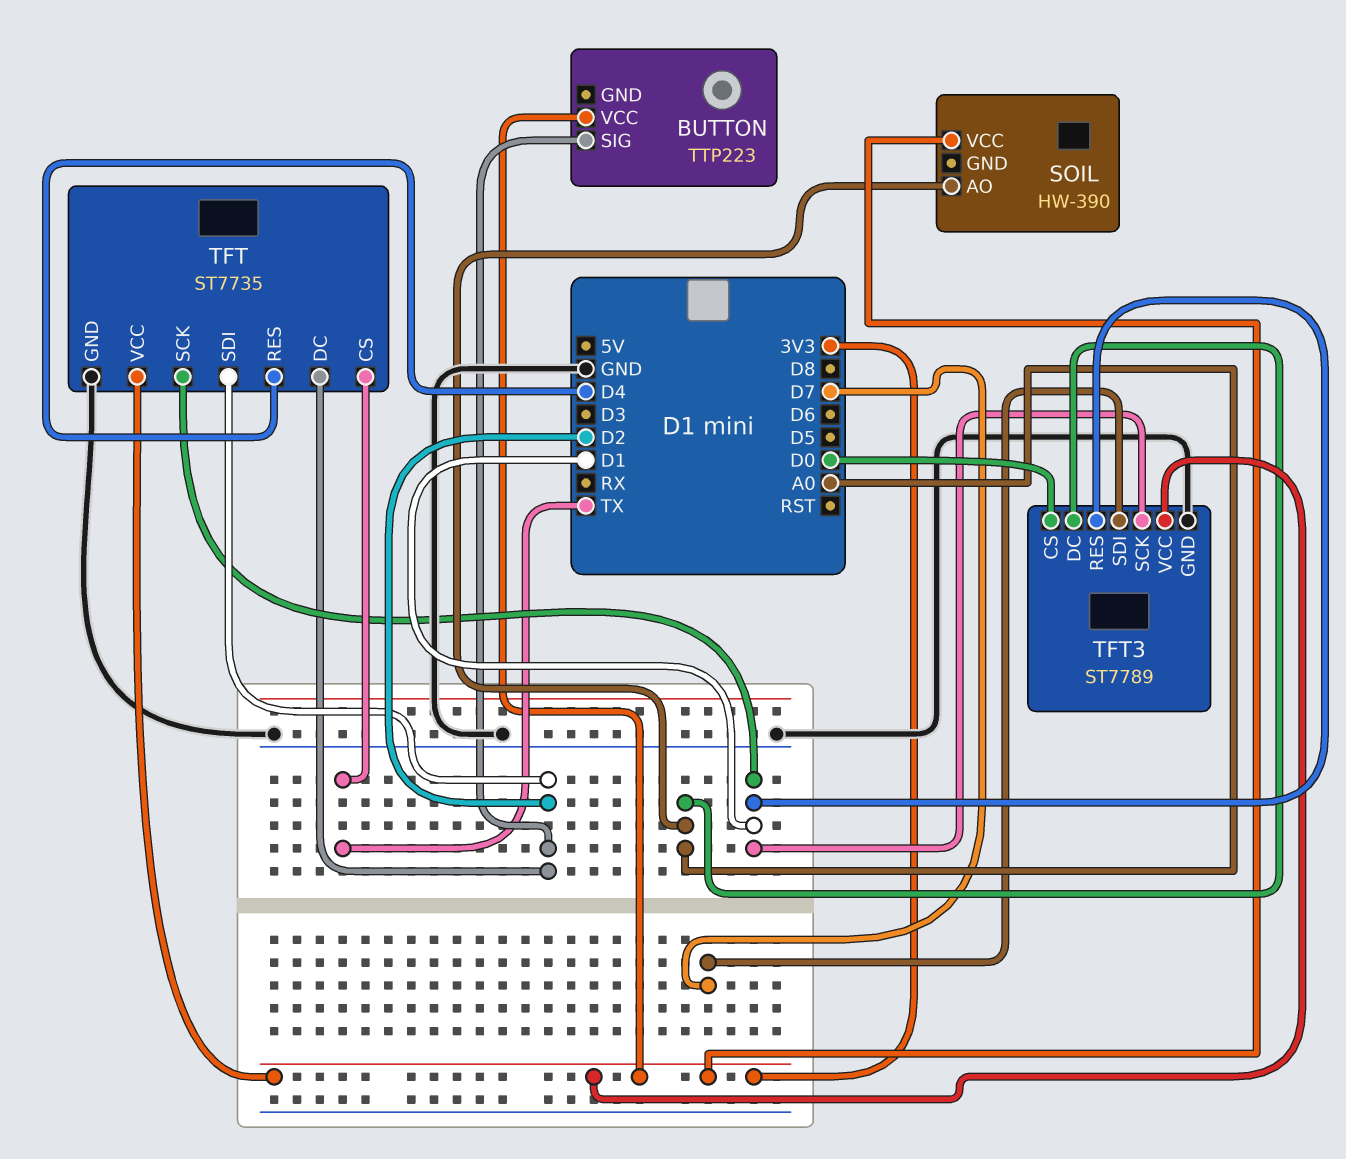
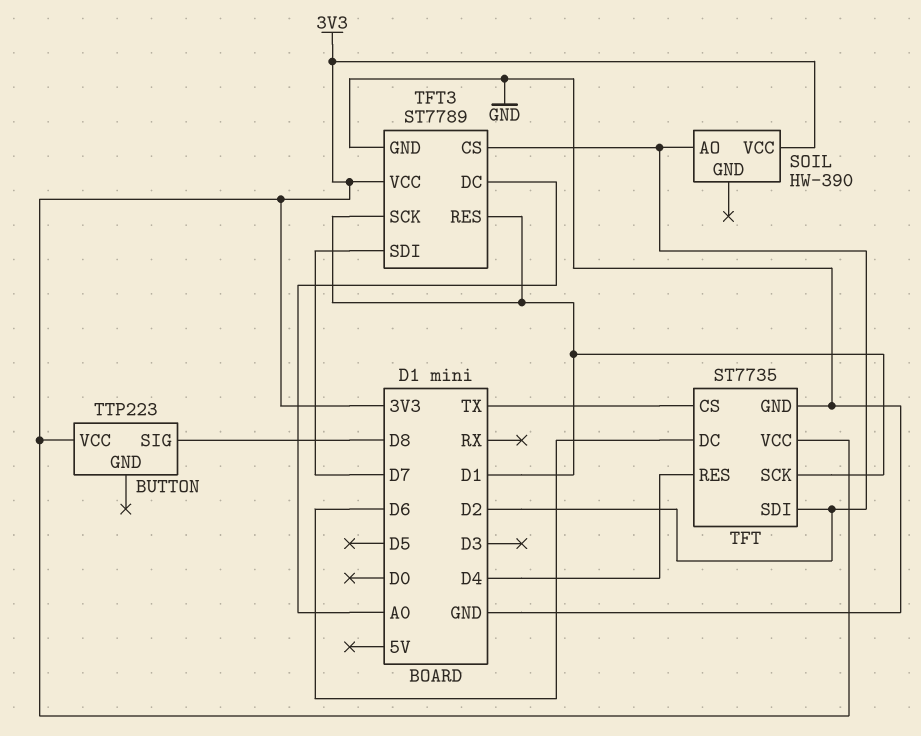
BUTTON pin SIG: D2 -> D8
SOIL pin AO: A0 -> D2
TFT pin DC: D2 -> D6
TFT3 pin CS: D0 -> D2

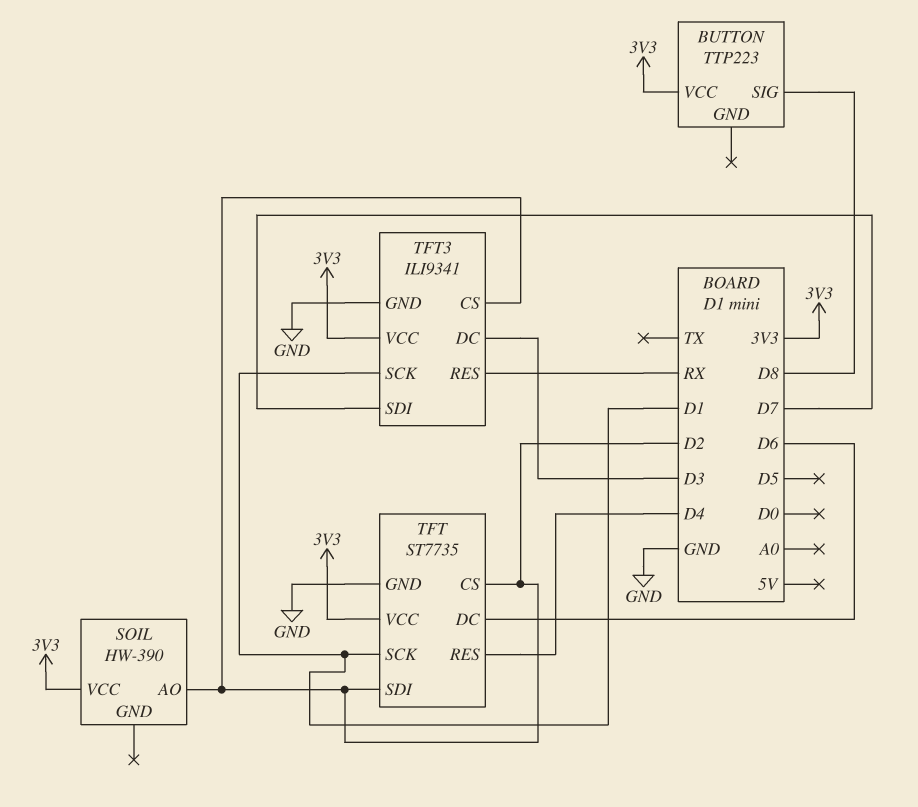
TFT pin CS: TX -> D2
TFT3: ST7789 -> ILI9341
TFT3 pin DC: A0 -> D3
TFT3 pin RES: D1 -> RX

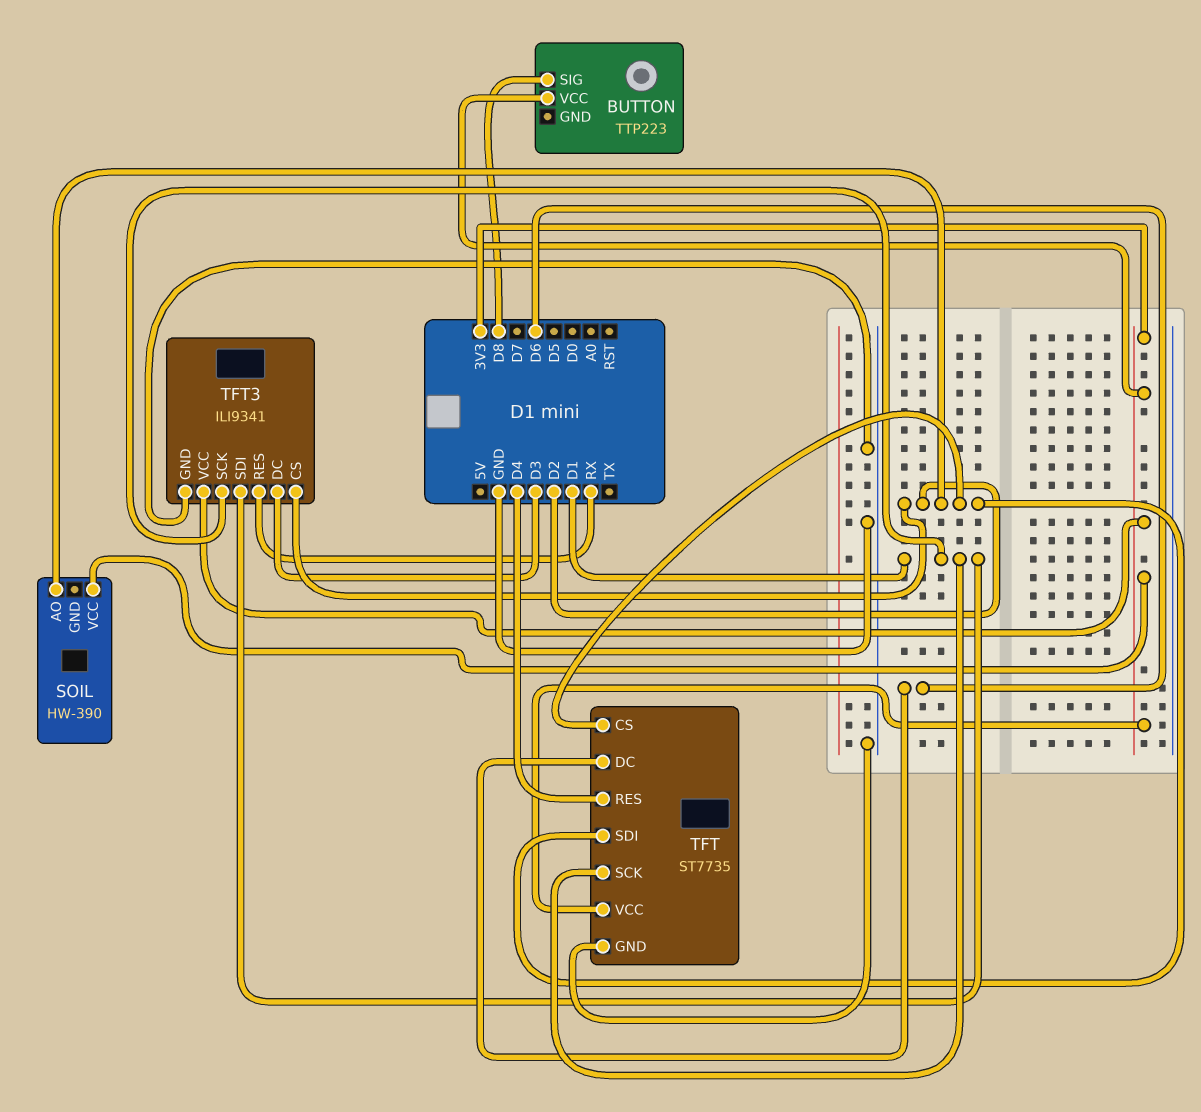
TFT3 pin SDI: D7 -> D1

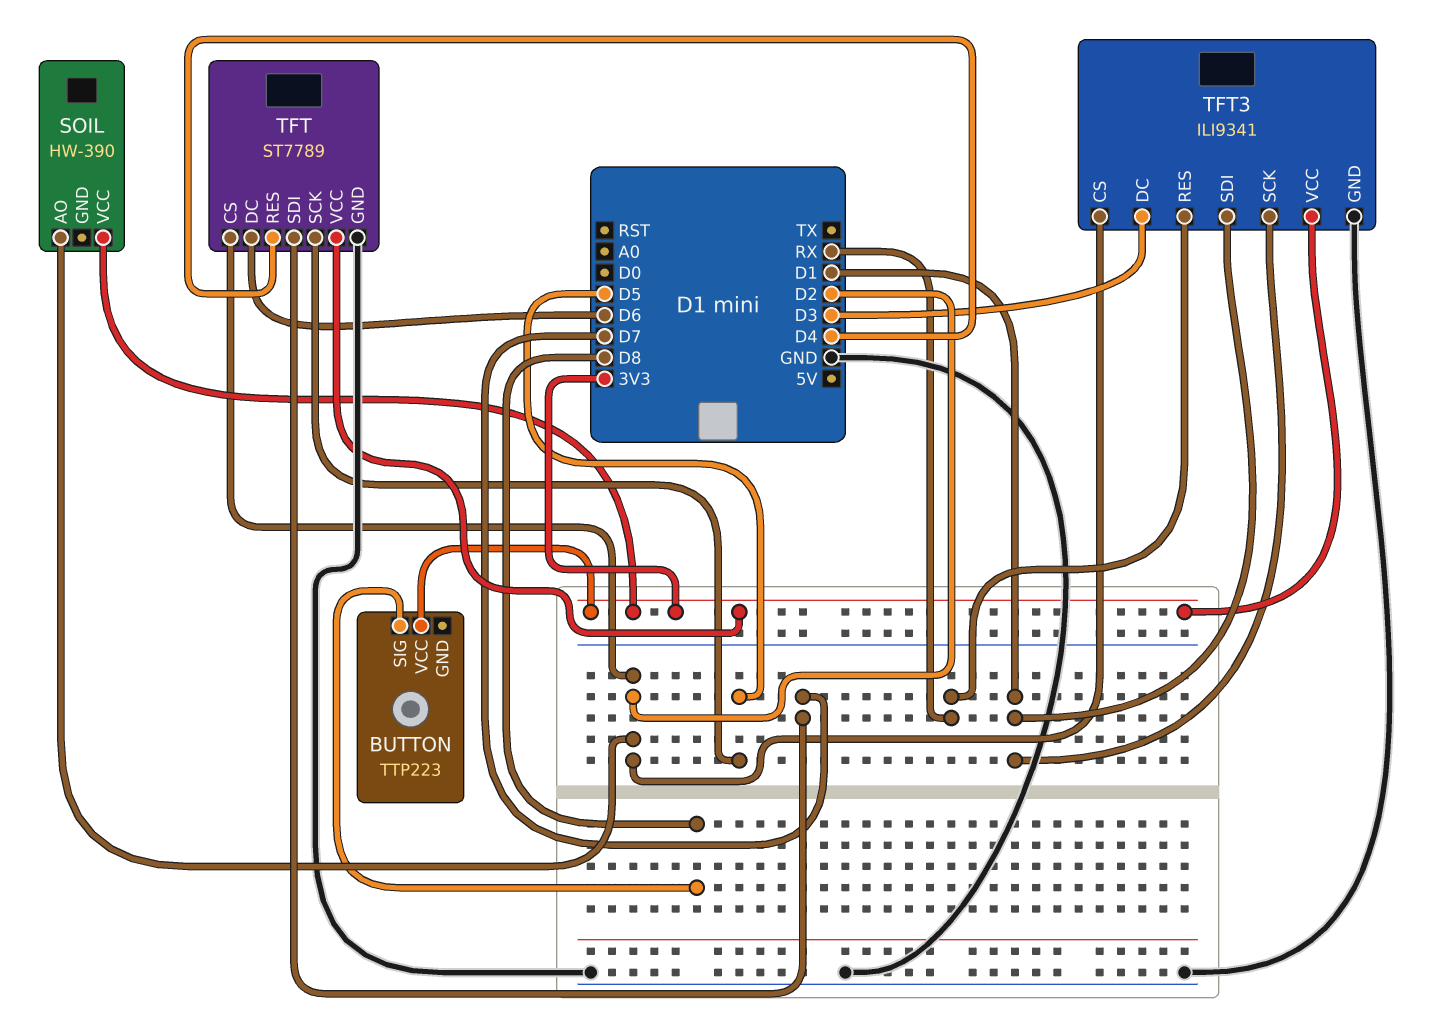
TFT: ST7735 -> ST7789
TFT pin SCK: D1 -> D5
TFT pin SDI: D2 -> D7

